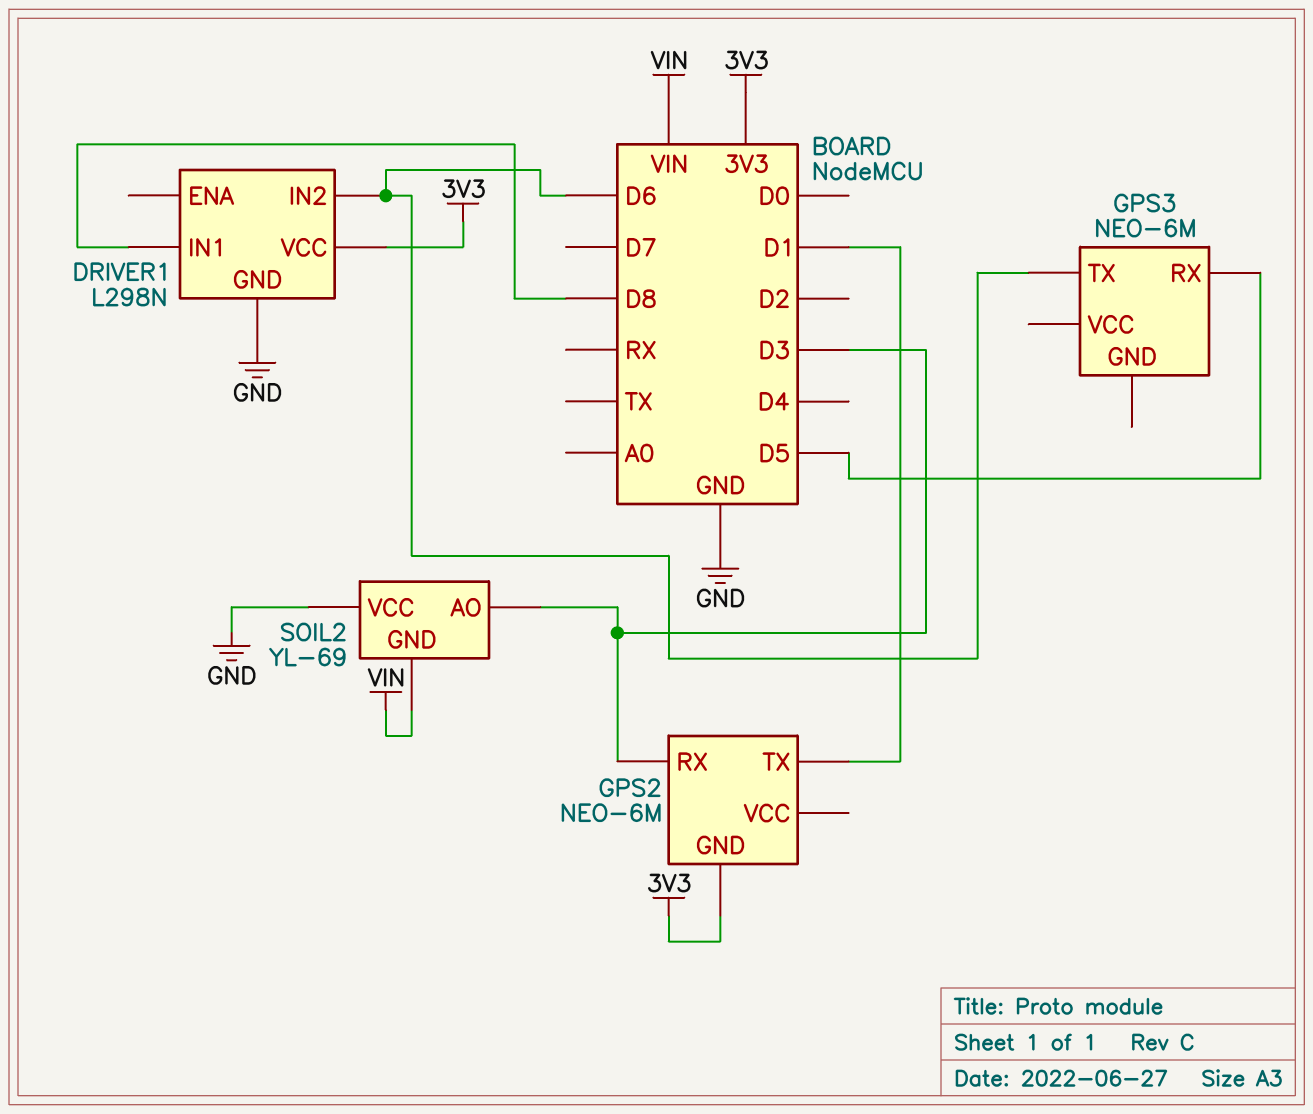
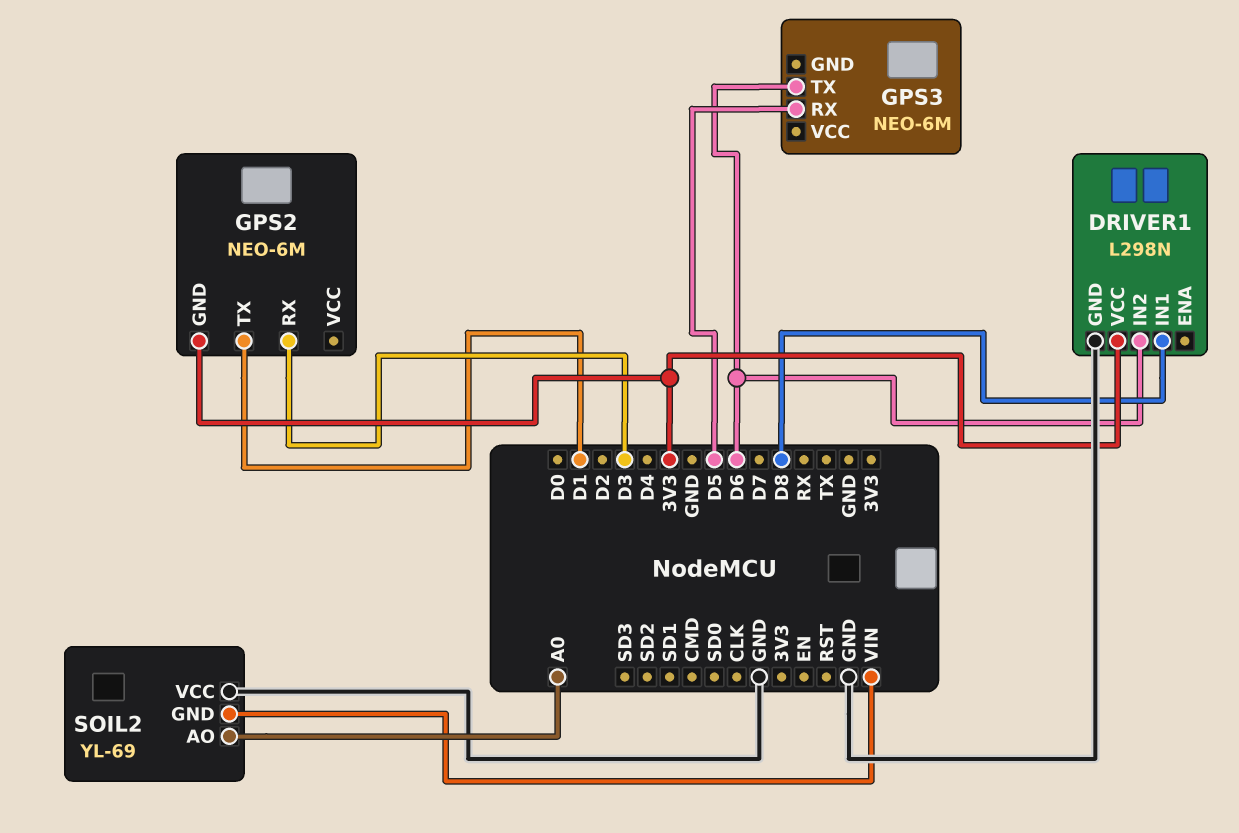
SOIL2 pin AO: D3 -> A0

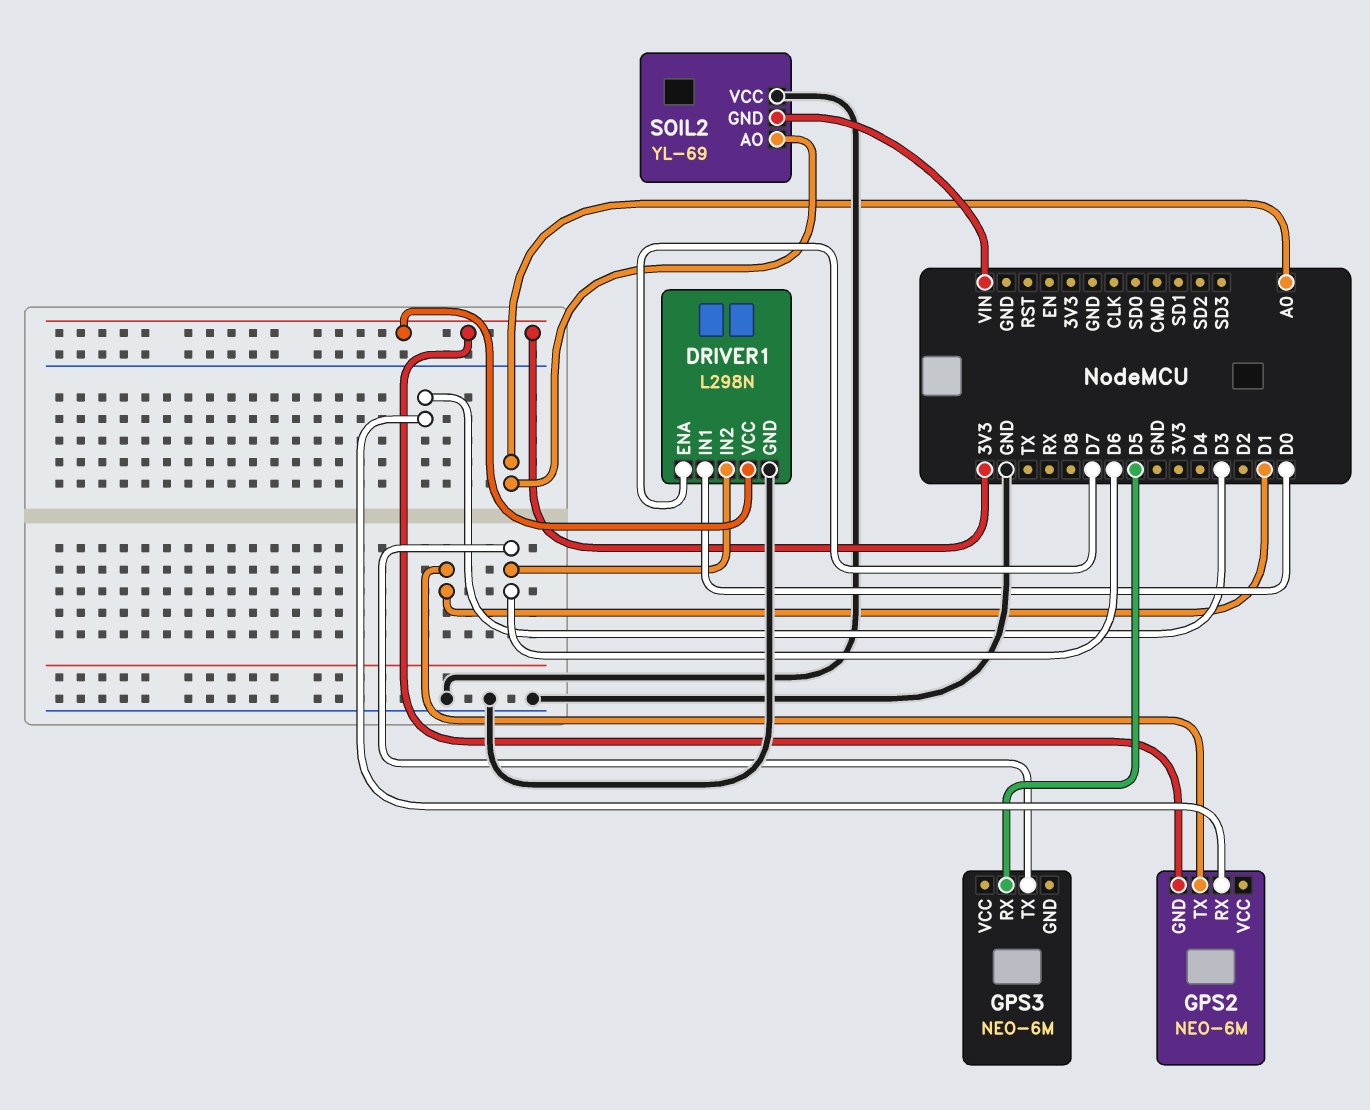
DRIVER1 pin ENA: none -> D7
DRIVER1 pin IN1: D8 -> D0

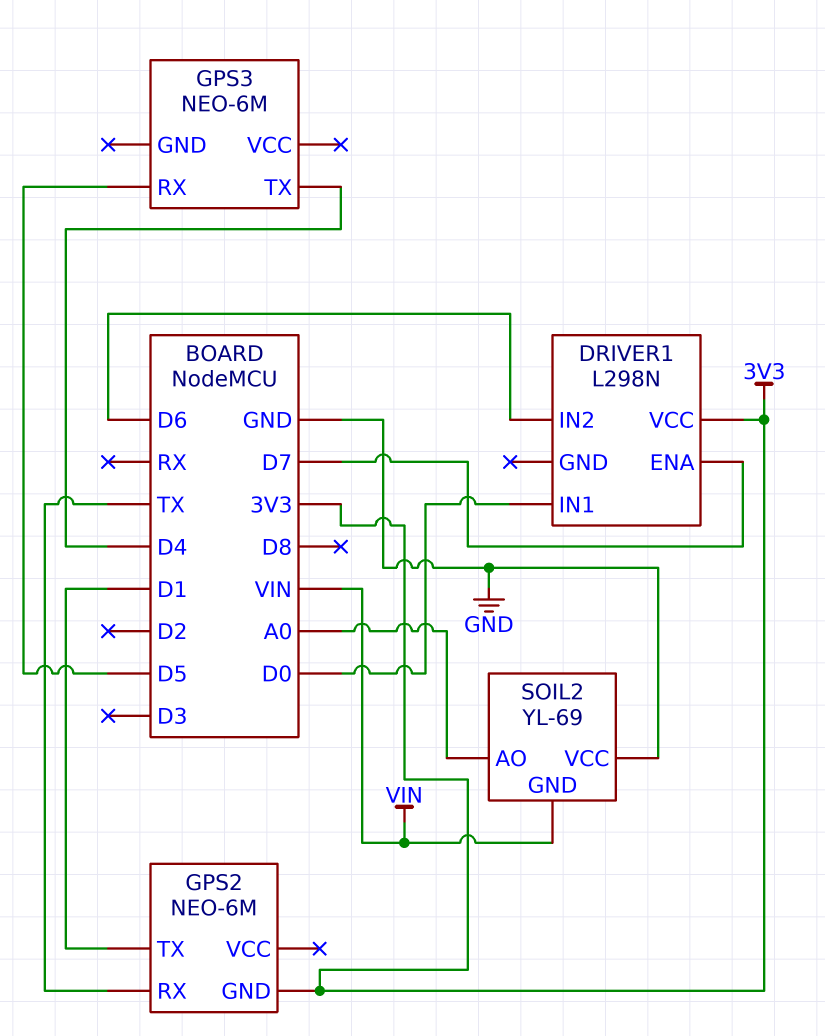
DRIVER1 pin GND: GND -> none
GPS2 pin RX: D3 -> TX
GPS3 pin TX: D6 -> D4

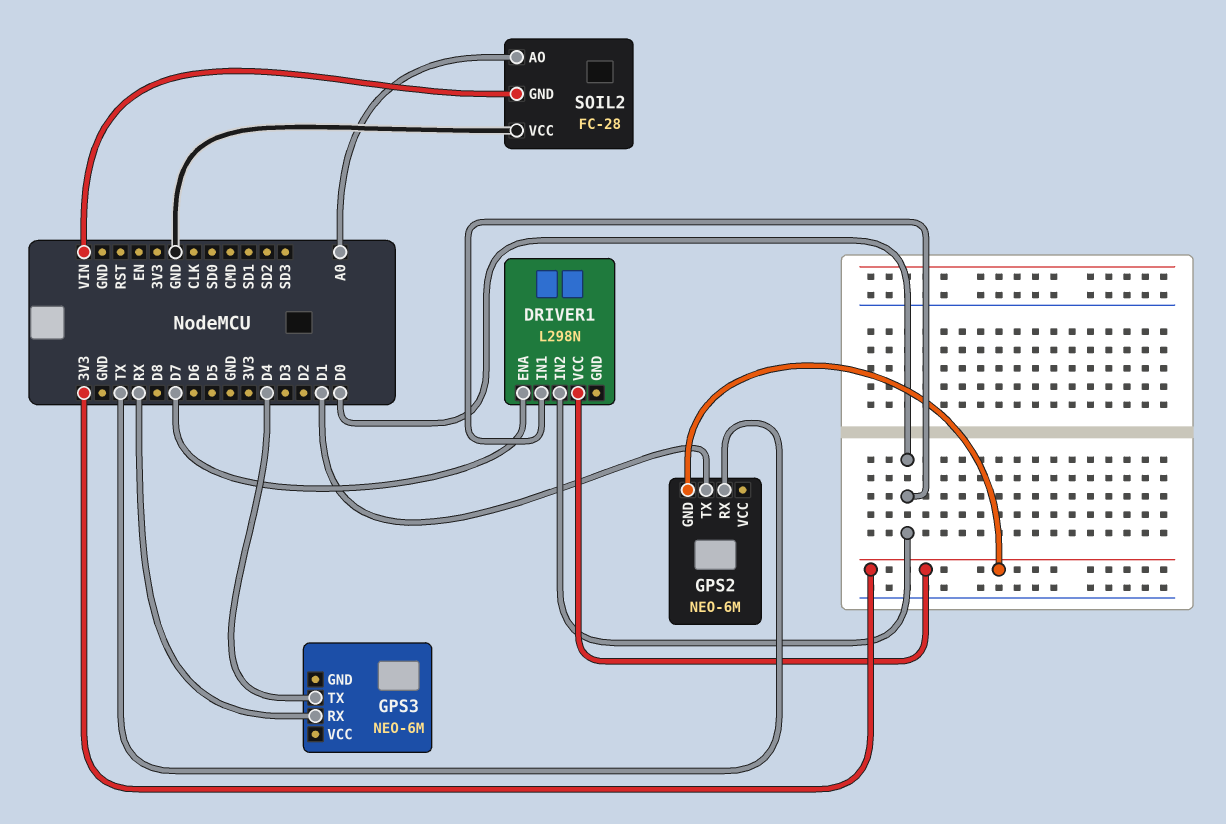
DRIVER1 pin IN2: D6 -> D0
GPS3 pin RX: D5 -> RX
SOIL2: YL-69 -> FC-28

